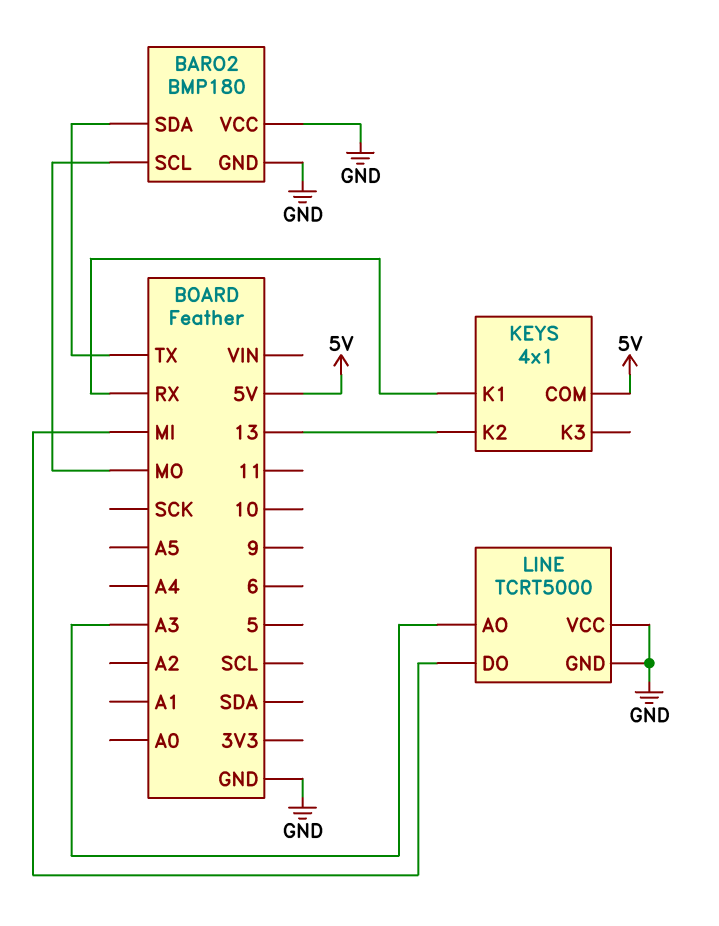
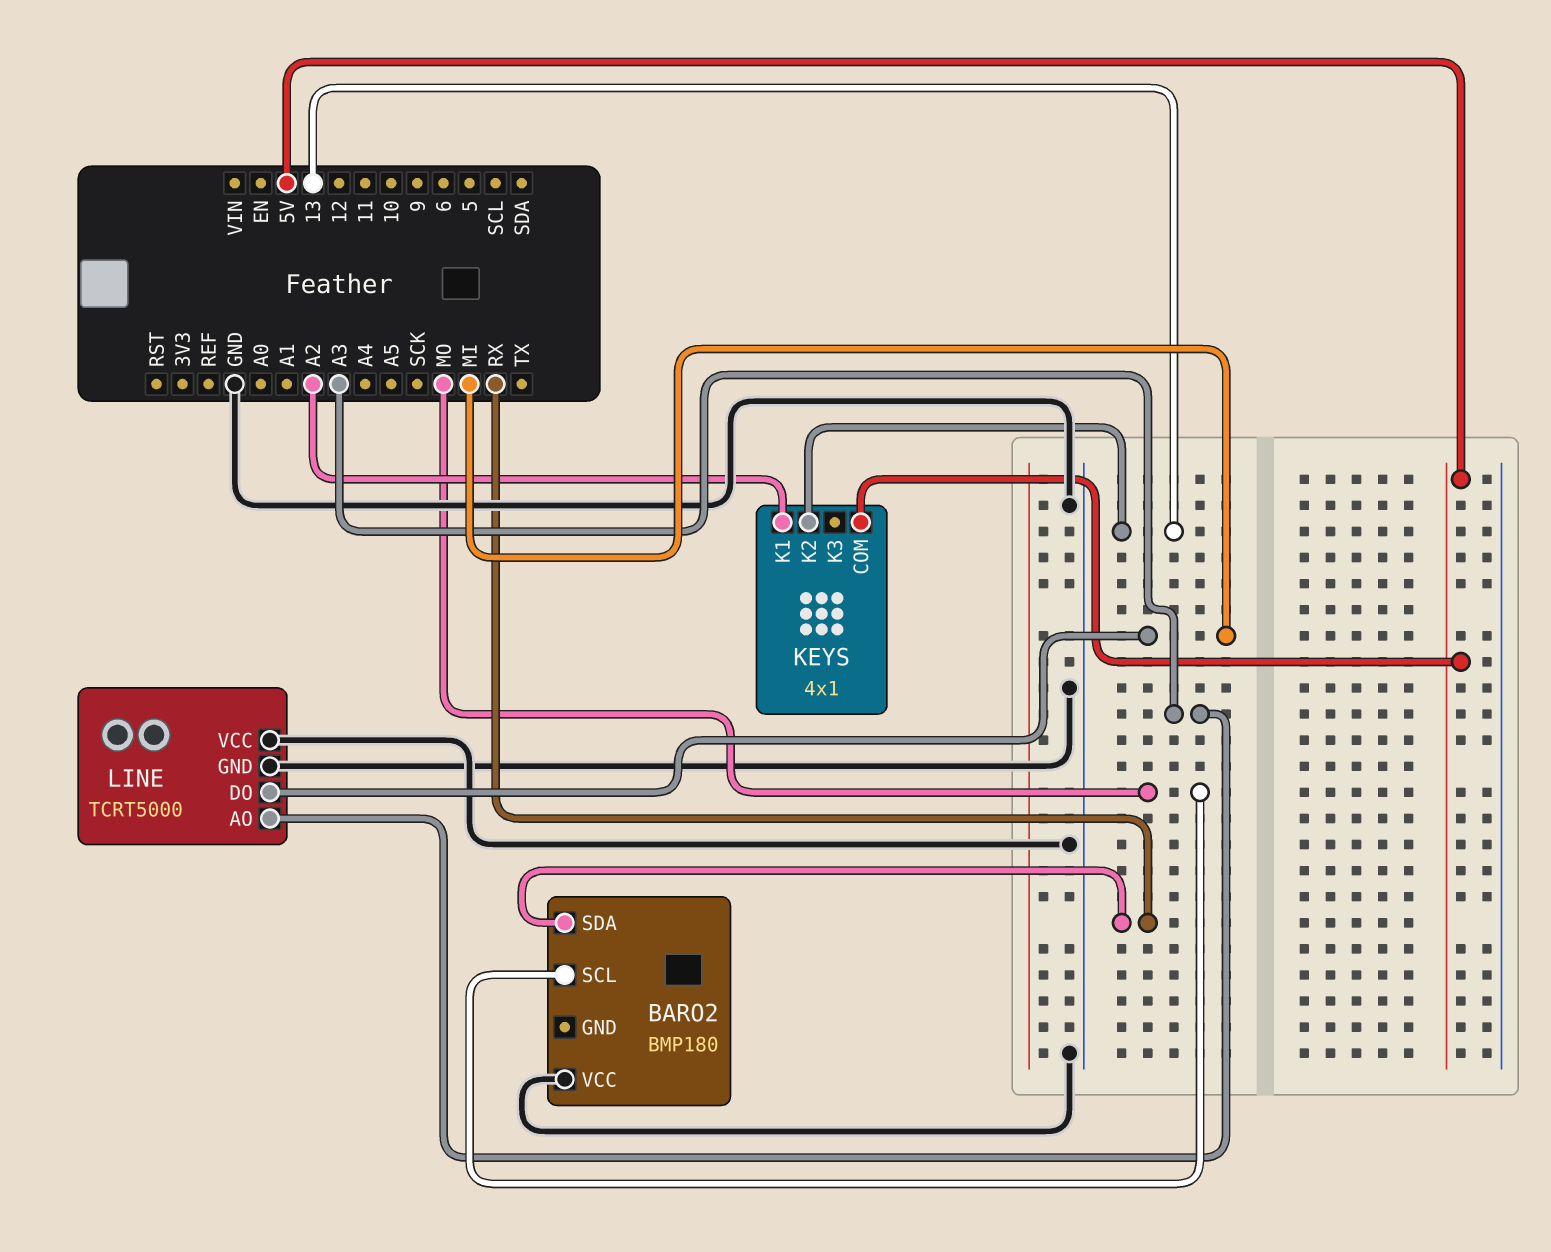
BARO2 pin GND: GND -> none
BARO2 pin SDA: TX -> RX
KEYS pin K1: RX -> A2

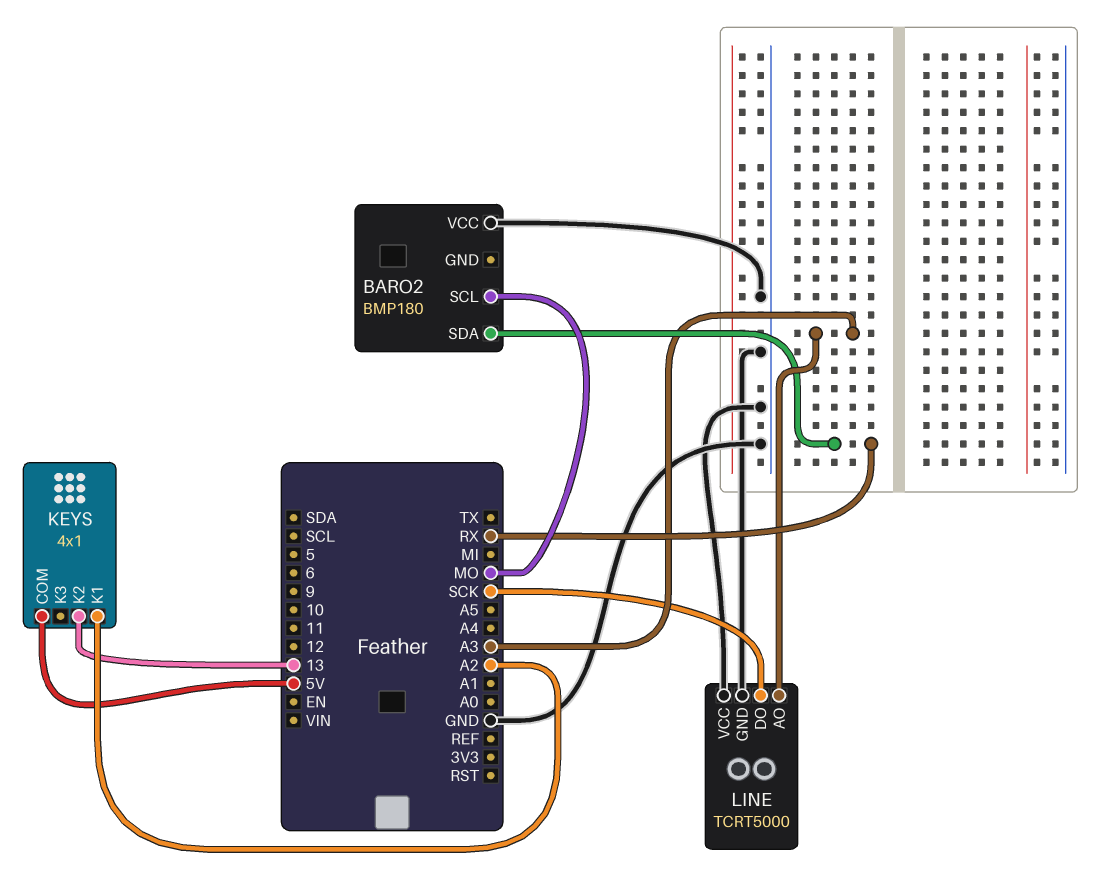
LINE pin DO: MI -> SCK

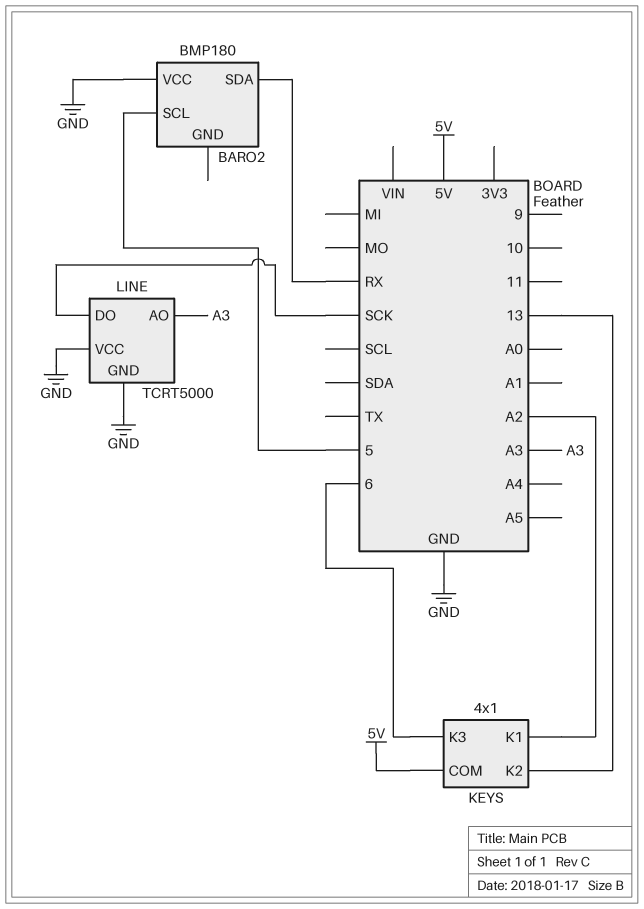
BARO2 pin SCL: MO -> 5
KEYS pin K3: none -> 6

